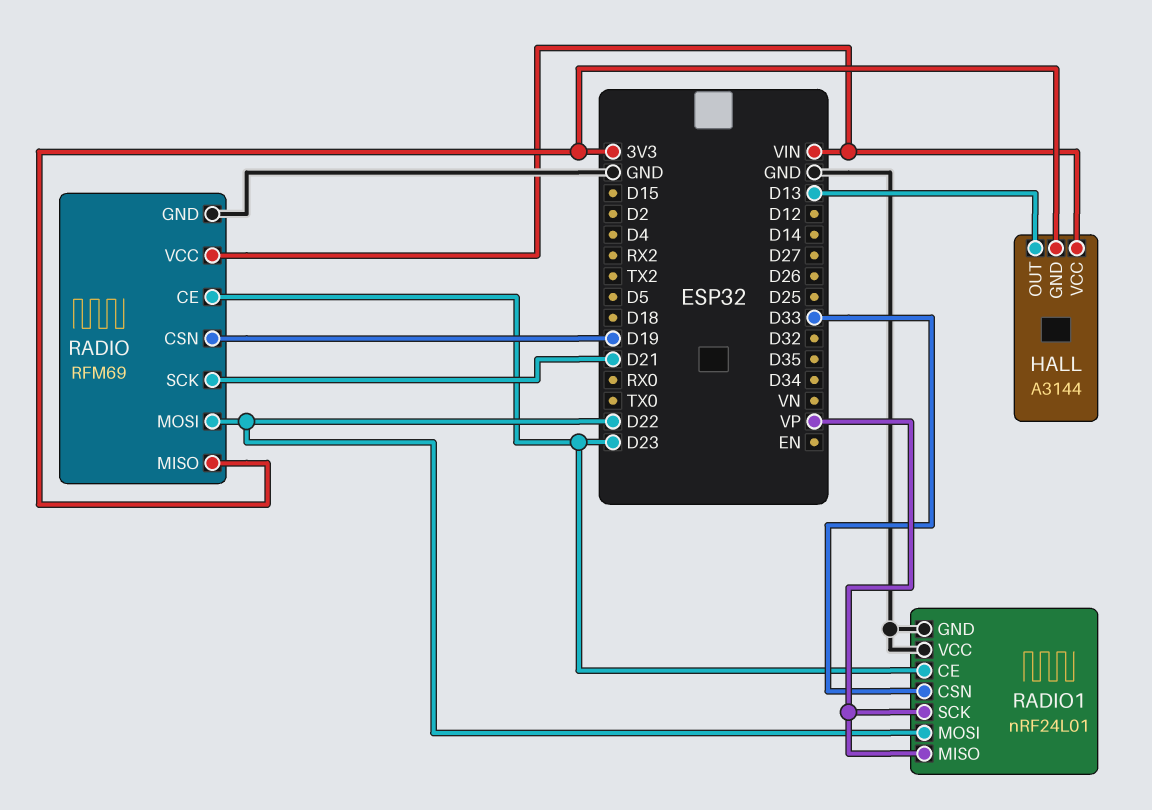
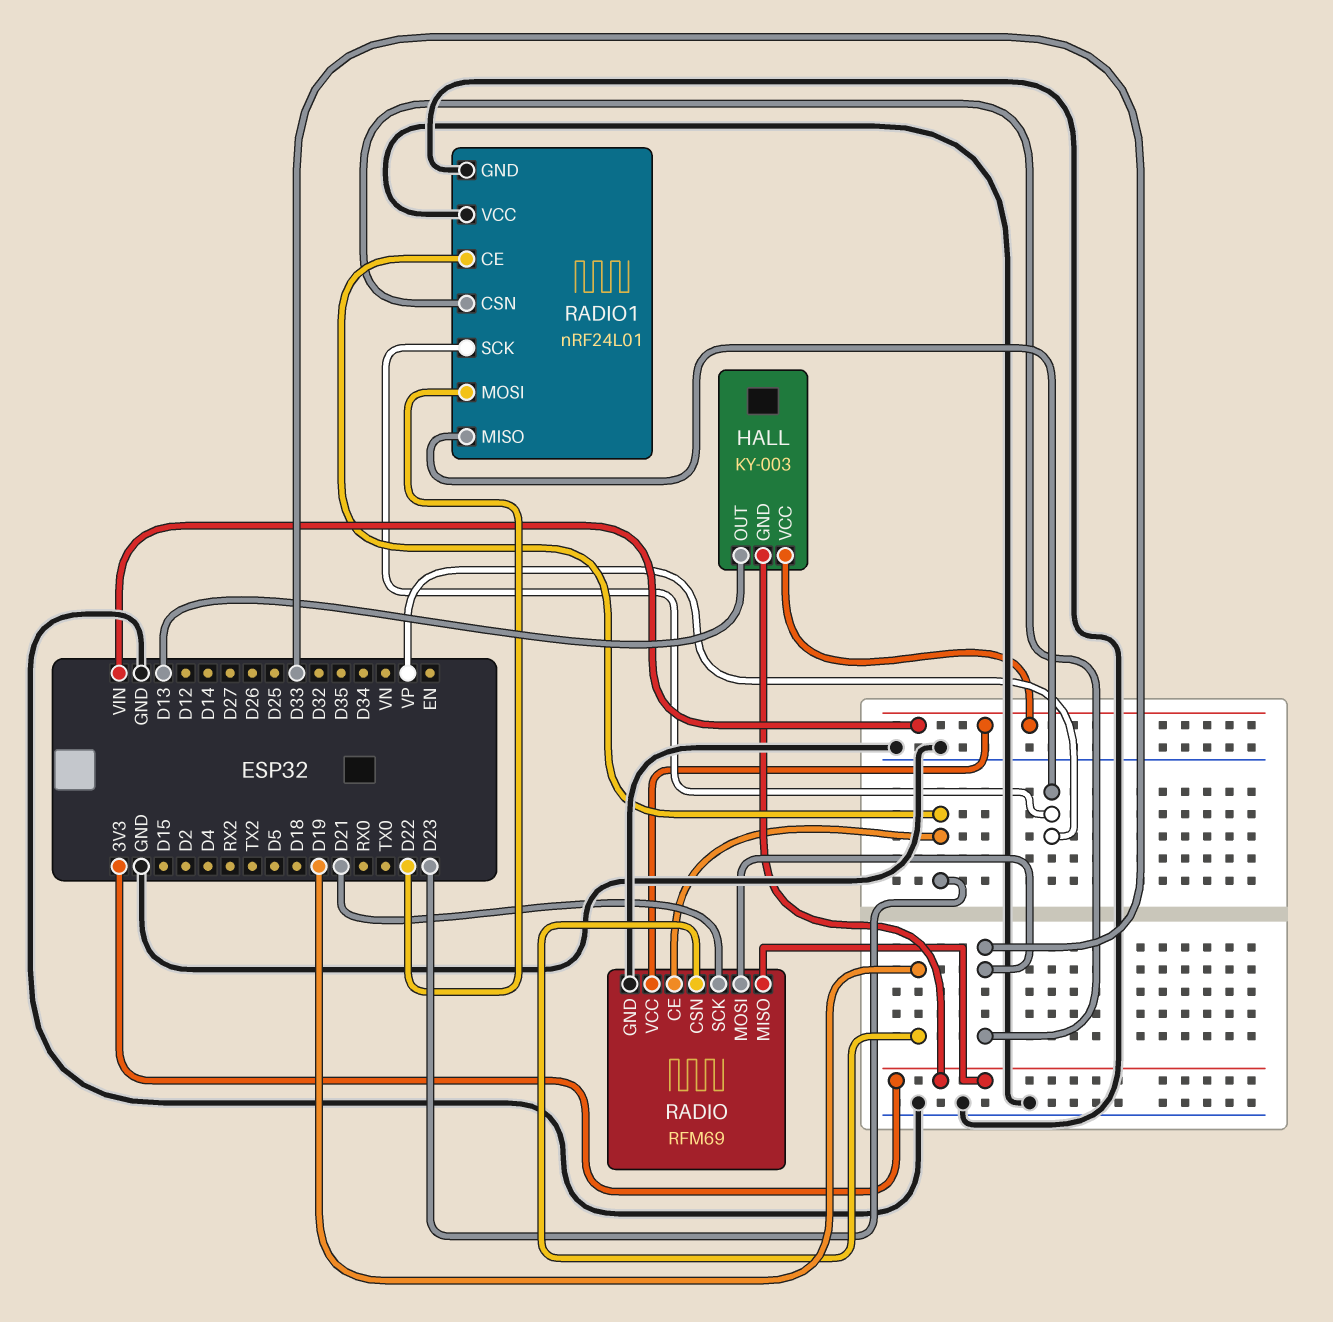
HALL: A3144 -> KY-003
RADIO pin MOSI: D22 -> D33

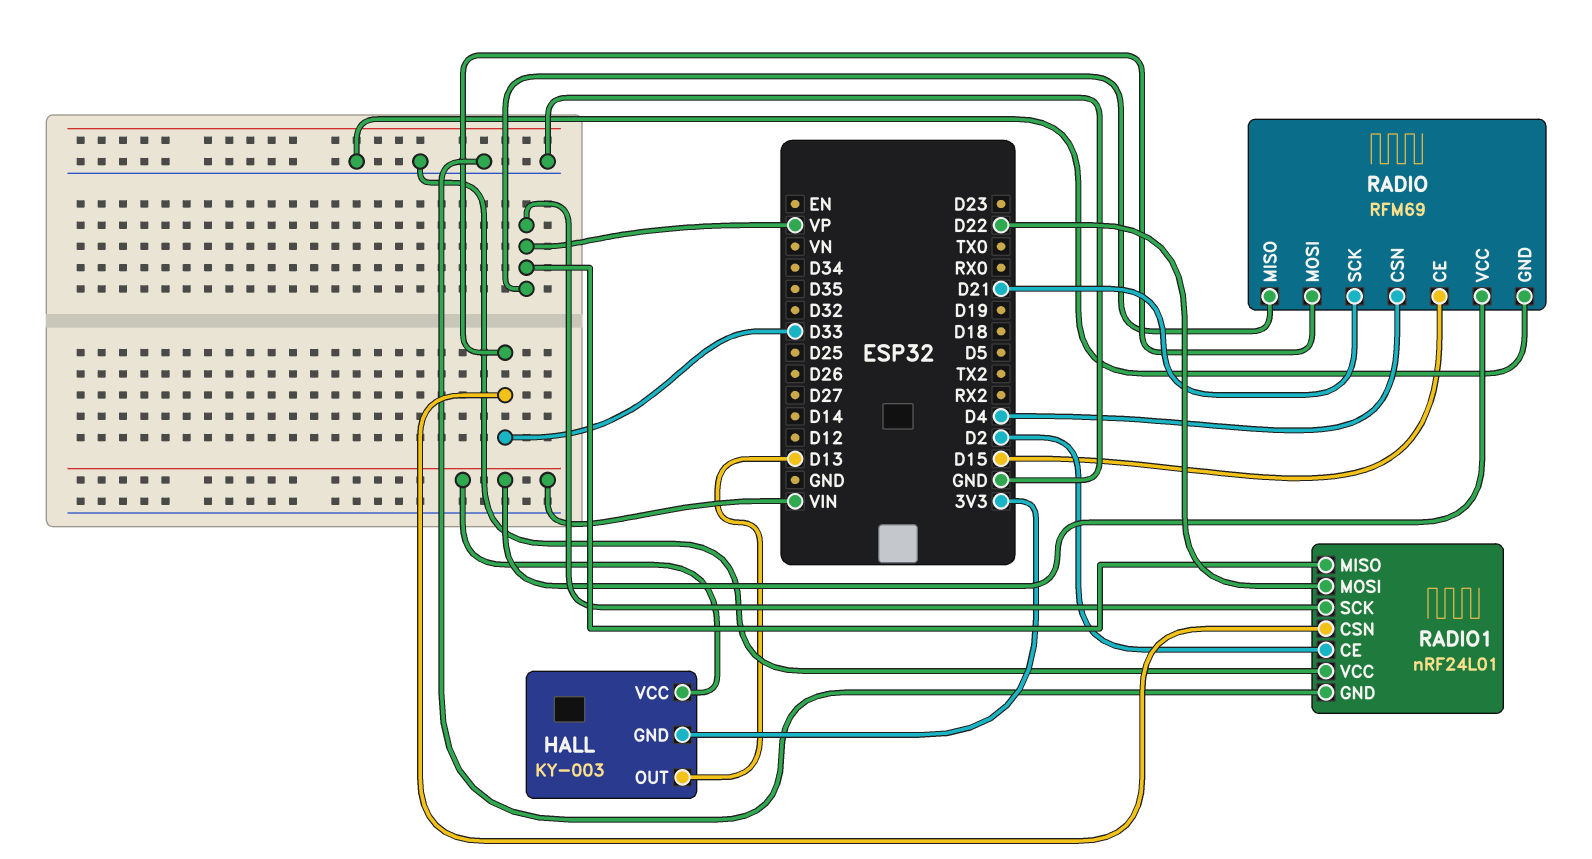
RADIO pin CE: D23 -> D15
RADIO pin CSN: D19 -> D4
RADIO pin MISO: 3V3 -> VP
RADIO1 pin CE: D23 -> D2

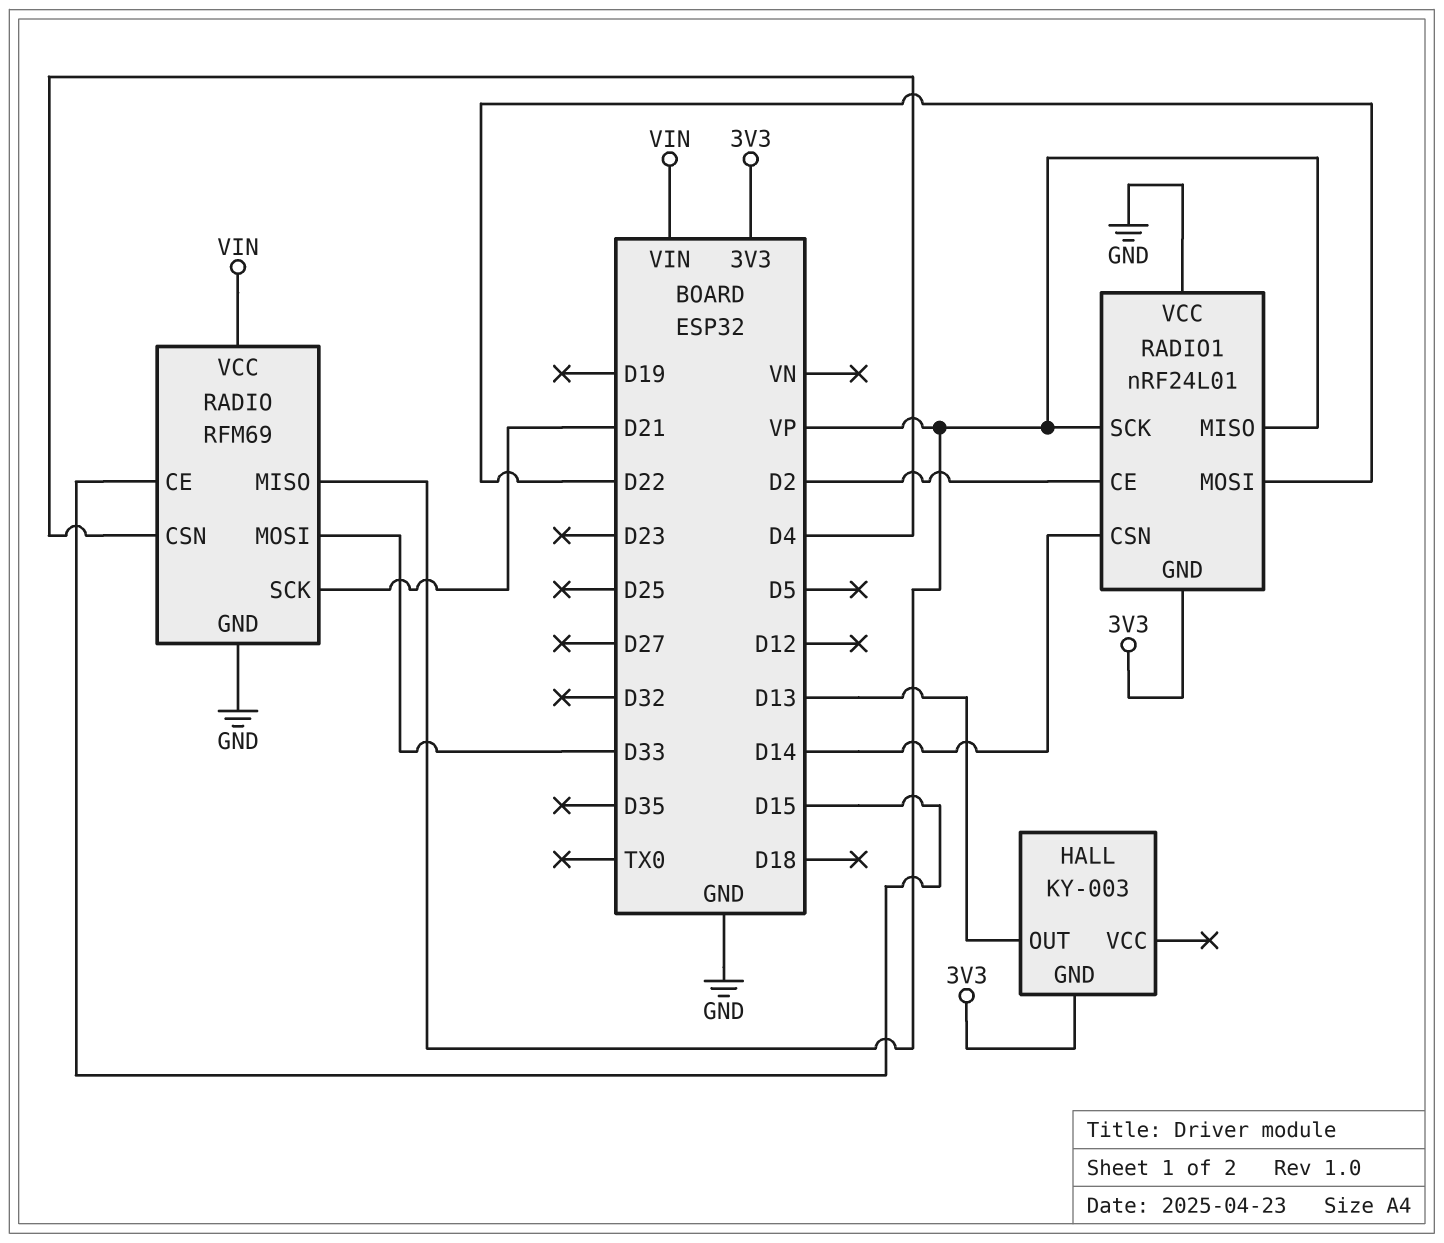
HALL pin VCC: VIN -> none
RADIO1 pin CSN: D33 -> D14
RADIO1 pin GND: GND -> 3V3

